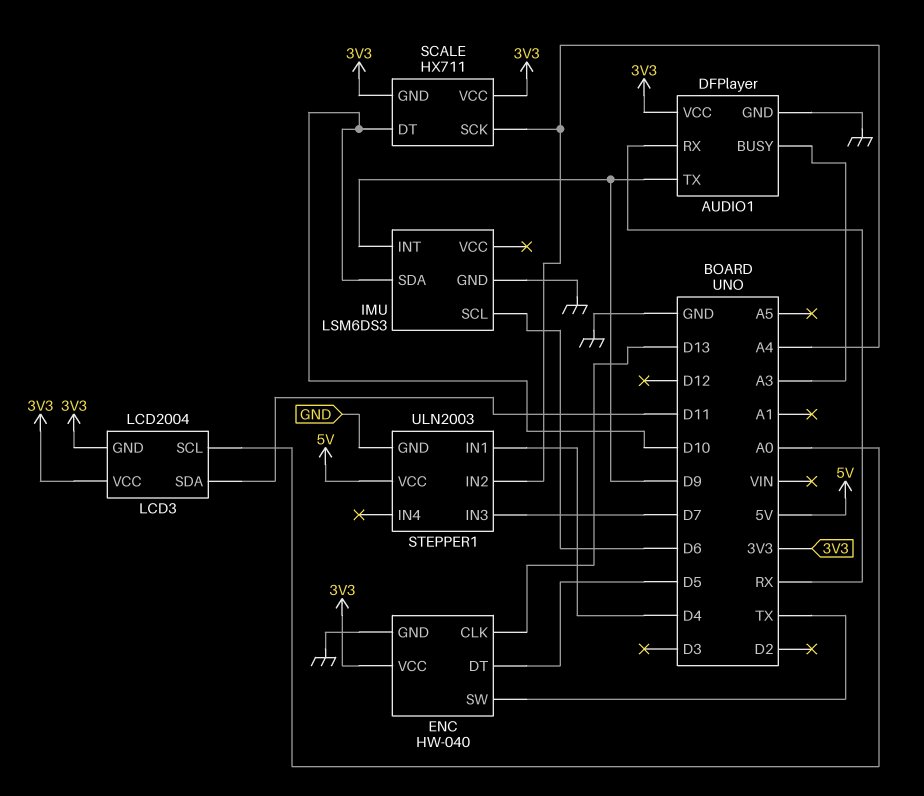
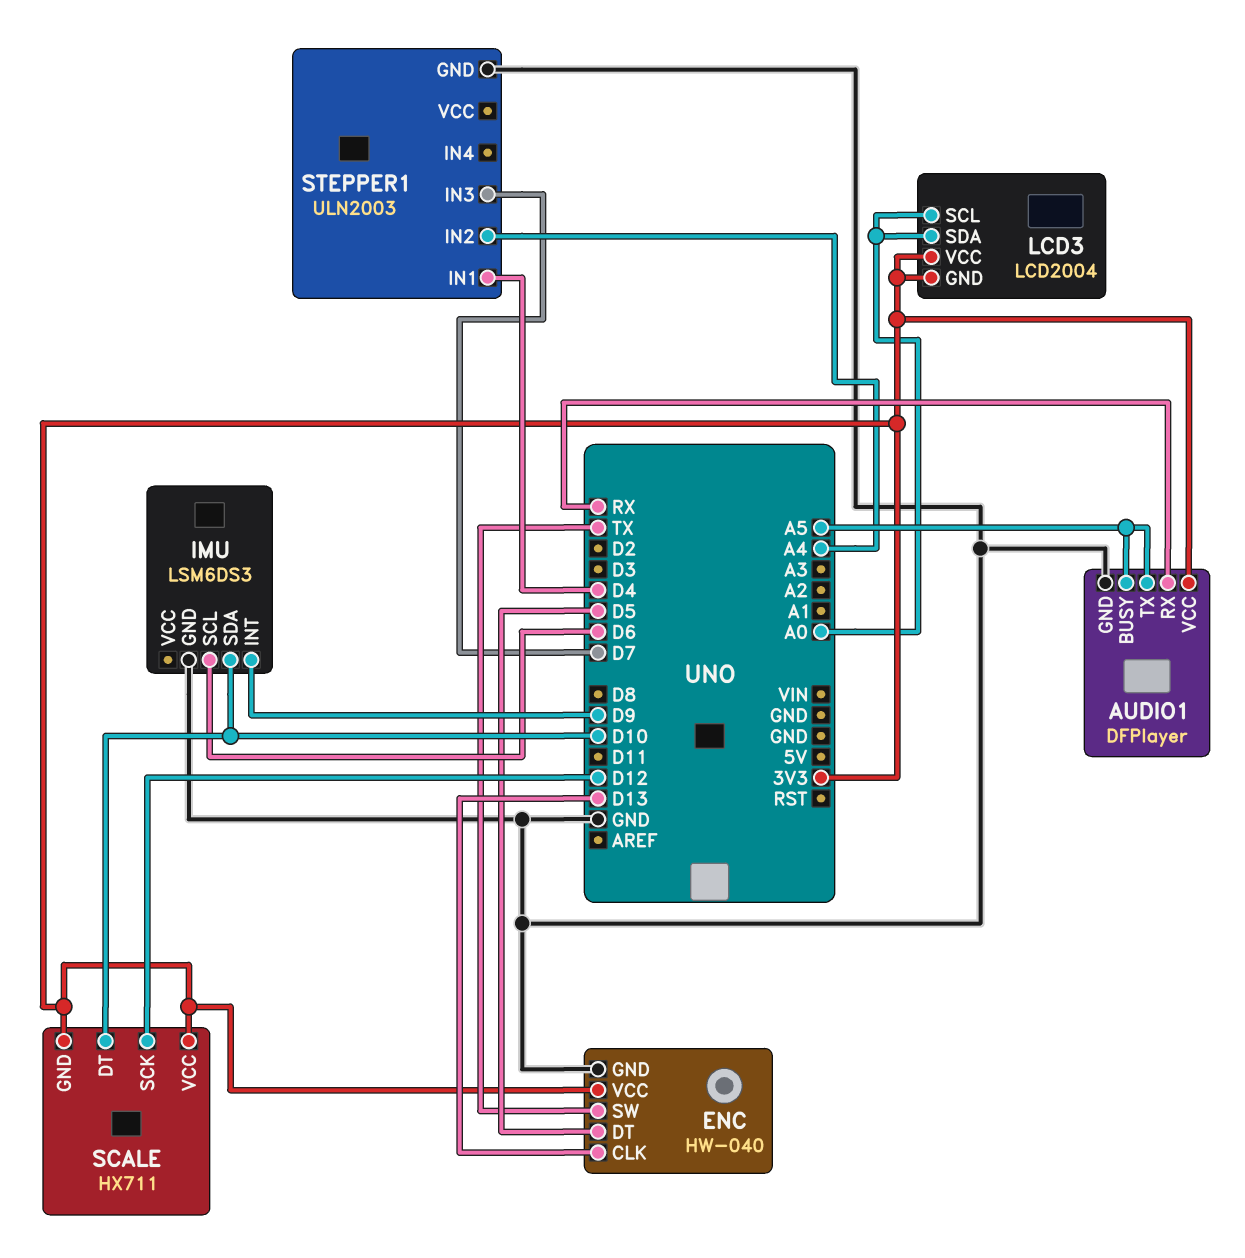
AUDIO1 pin BUSY: A3 -> A5
AUDIO1 pin TX: D9 -> A5
LCD3 pin SDA: D11 -> A0
SCALE pin SCK: A4 -> D12
STEPPER1 pin VCC: 5V -> none

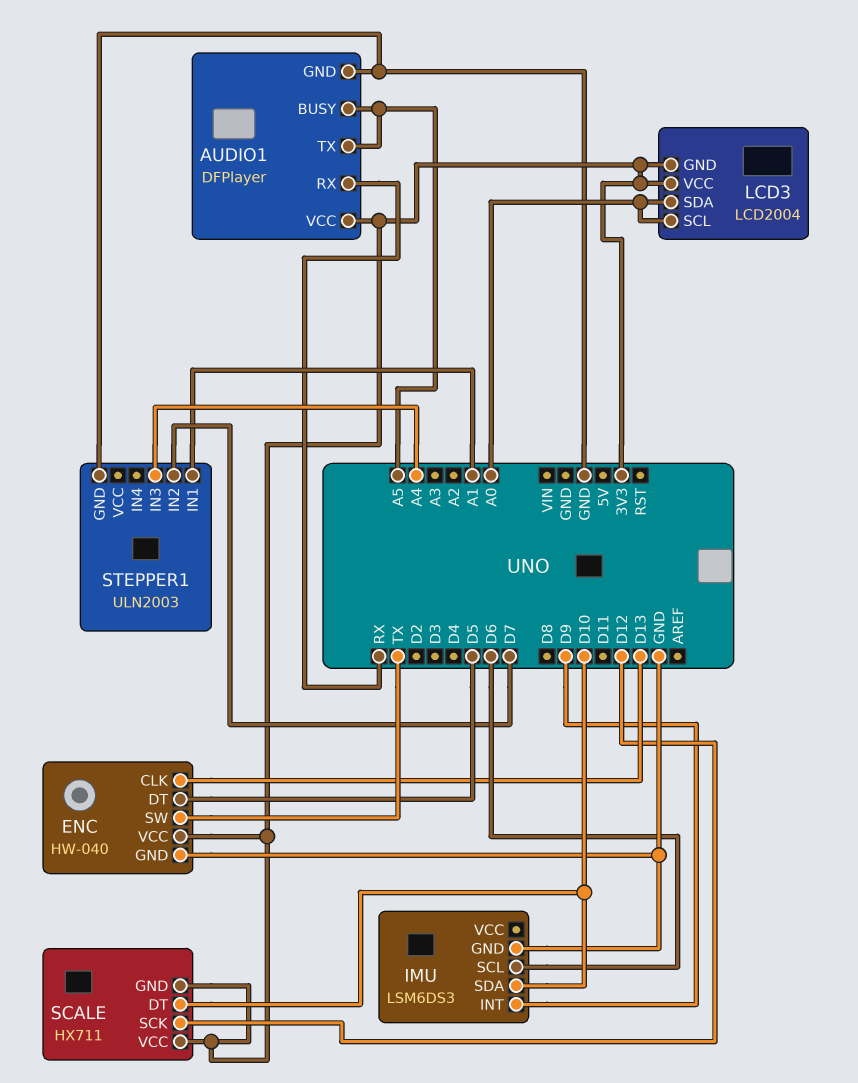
STEPPER1 pin IN1: D4 -> A1
STEPPER1 pin IN2: A4 -> D7
STEPPER1 pin IN3: D7 -> A4

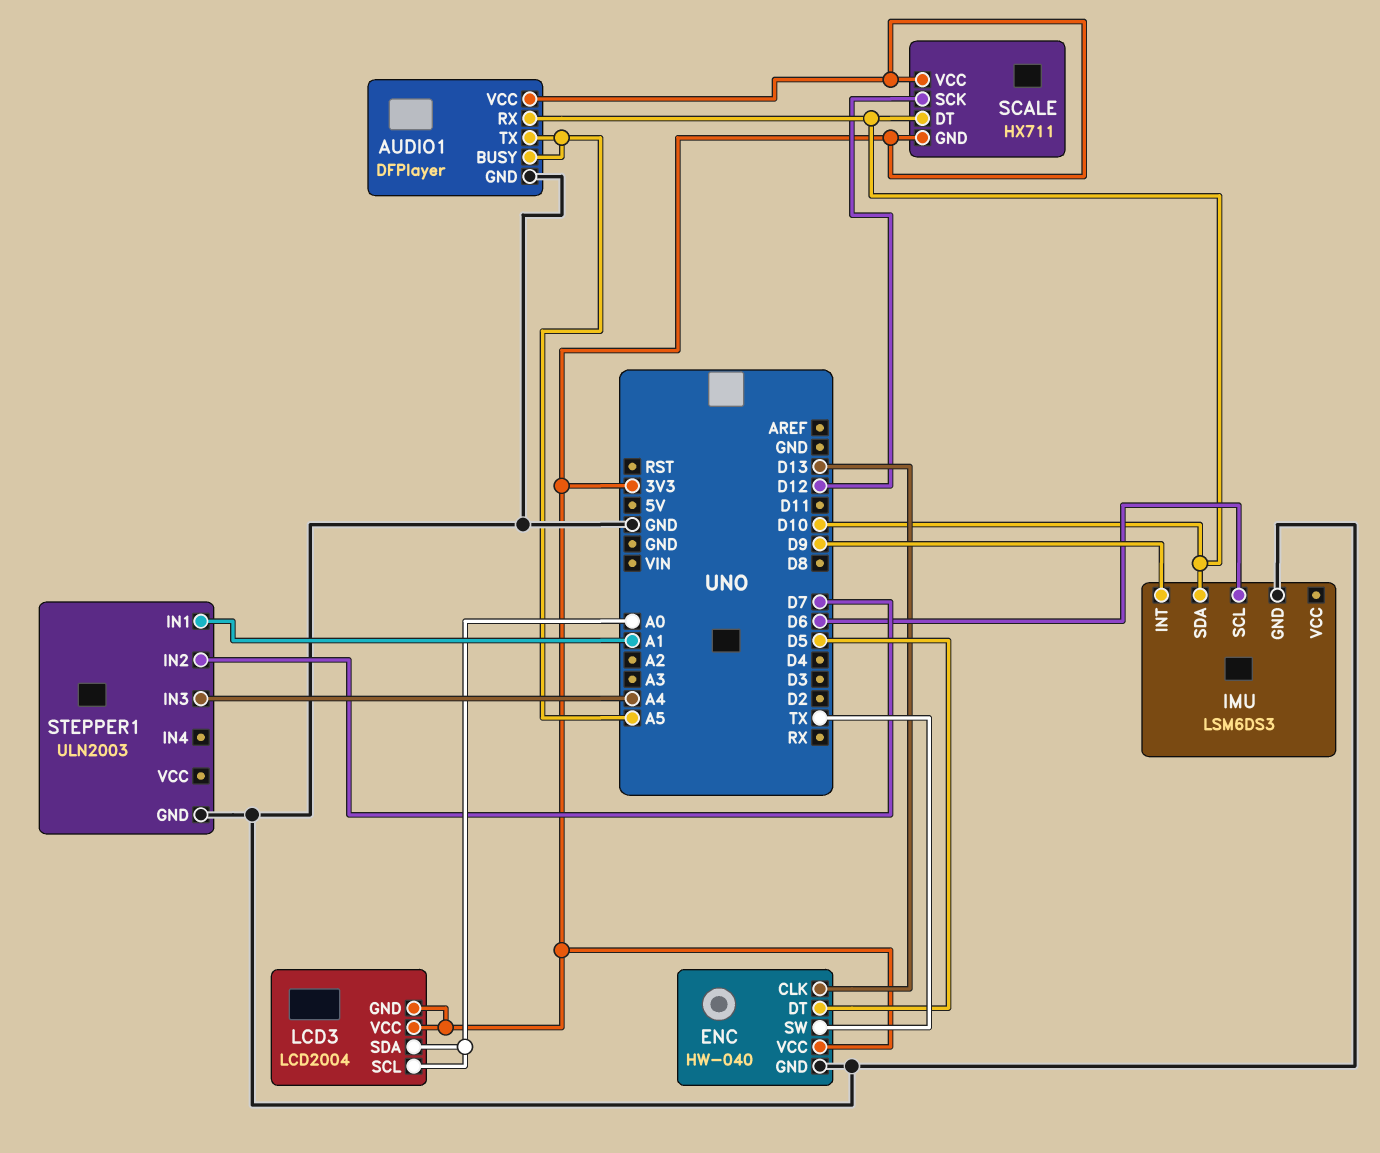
AUDIO1 pin RX: RX -> D10

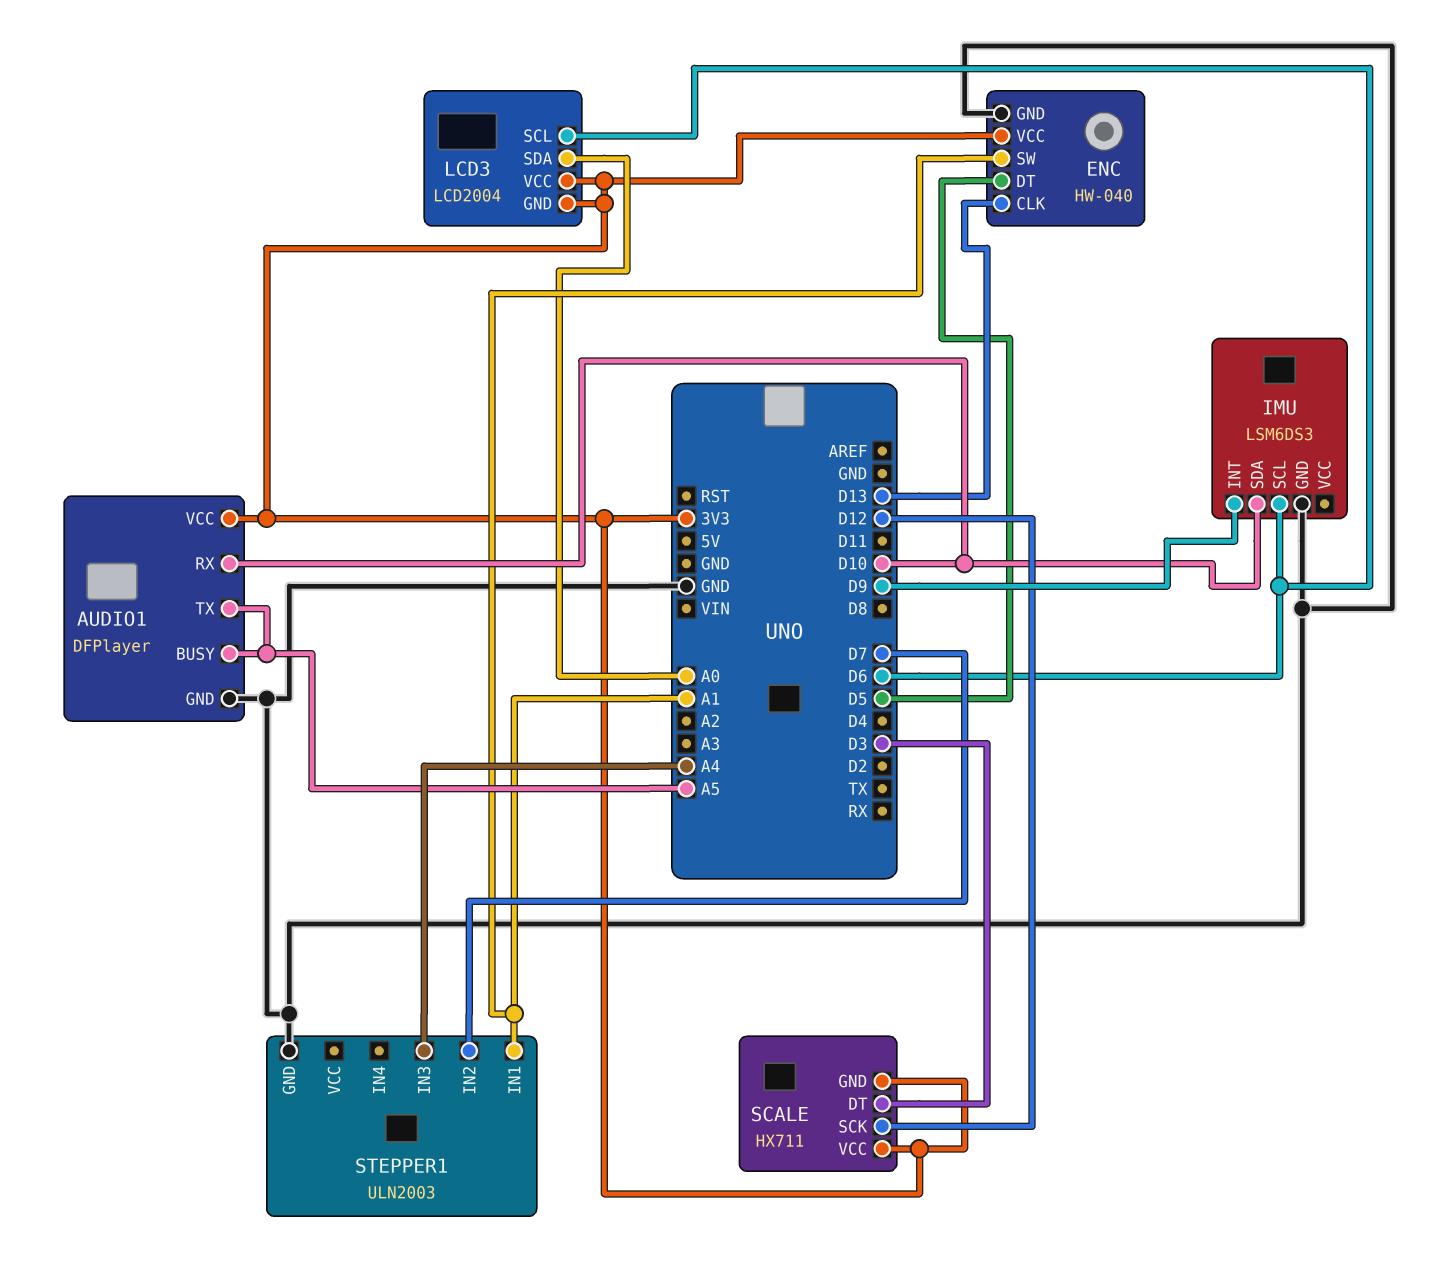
ENC pin SW: TX -> A1
LCD3 pin SCL: A0 -> D6
SCALE pin DT: D10 -> D3

